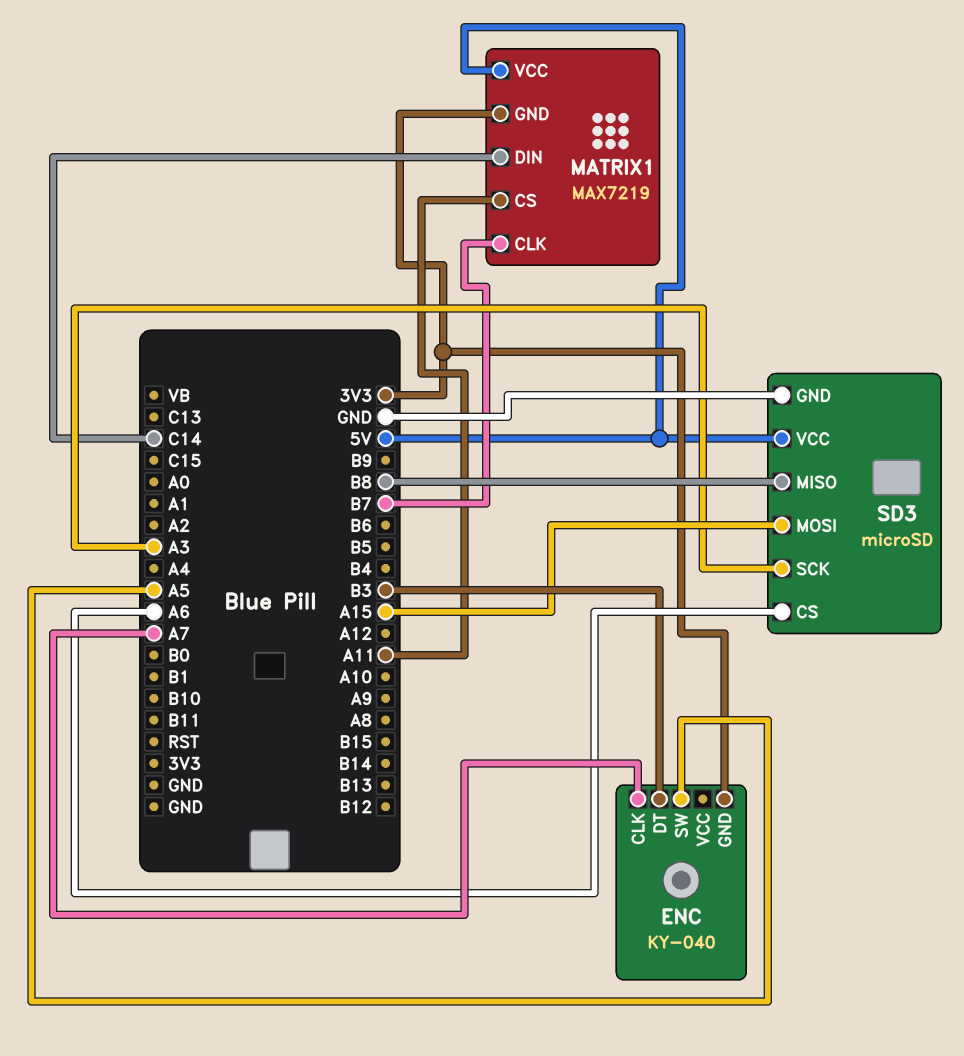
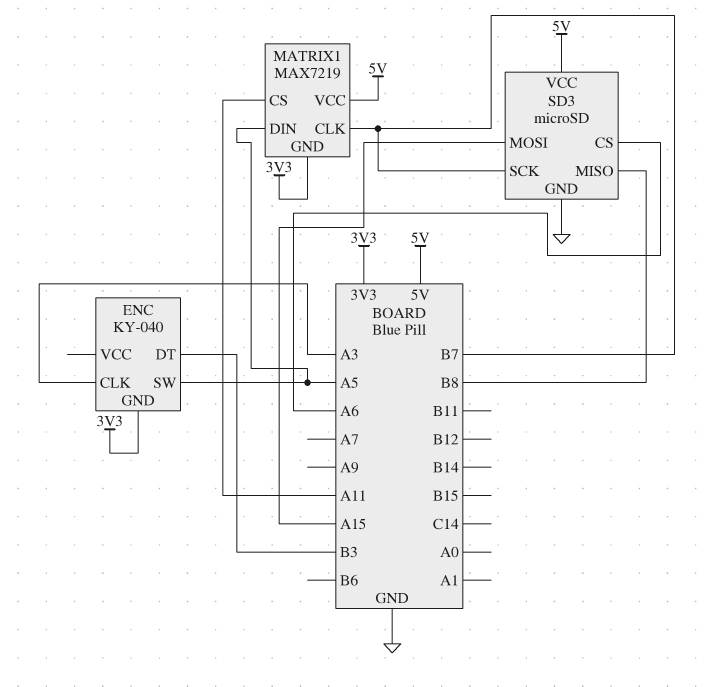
ENC pin CLK: A7 -> A3
MATRIX1 pin DIN: C14 -> A5
SD3 pin SCK: A3 -> B7

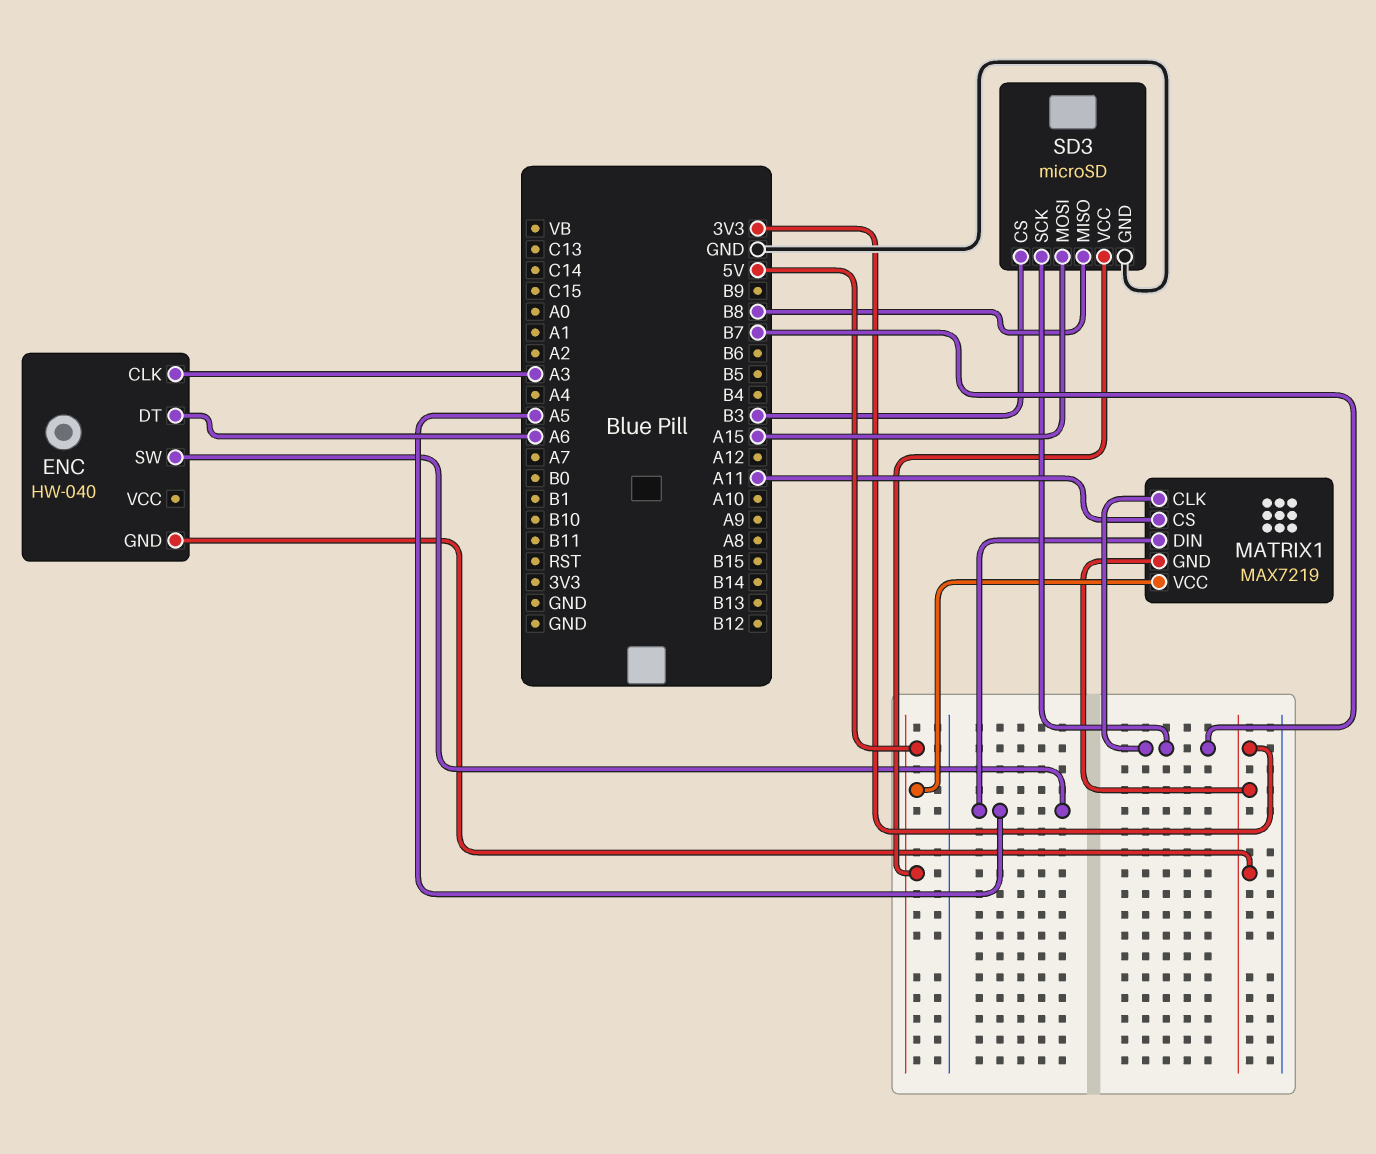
ENC: KY-040 -> HW-040
ENC pin DT: B3 -> A6
SD3 pin CS: A6 -> B3

